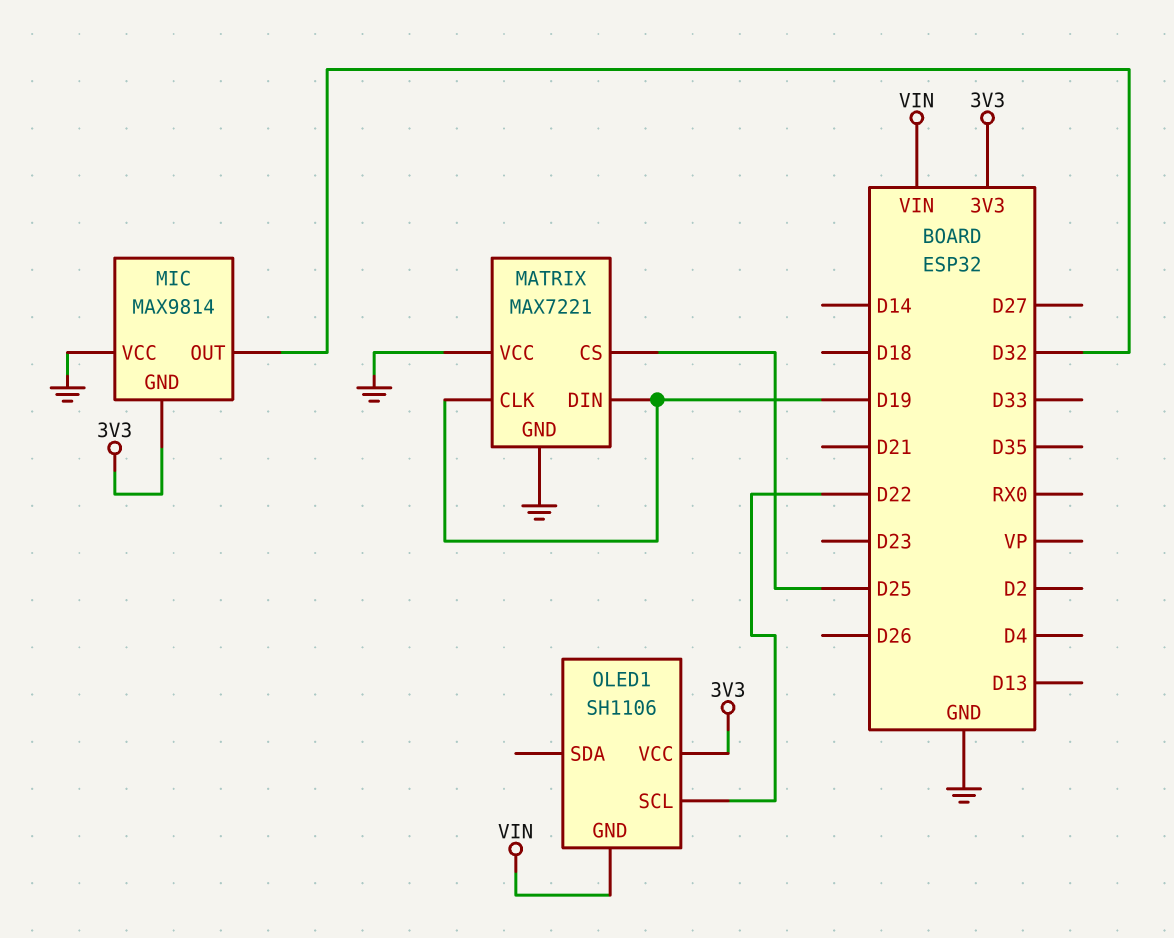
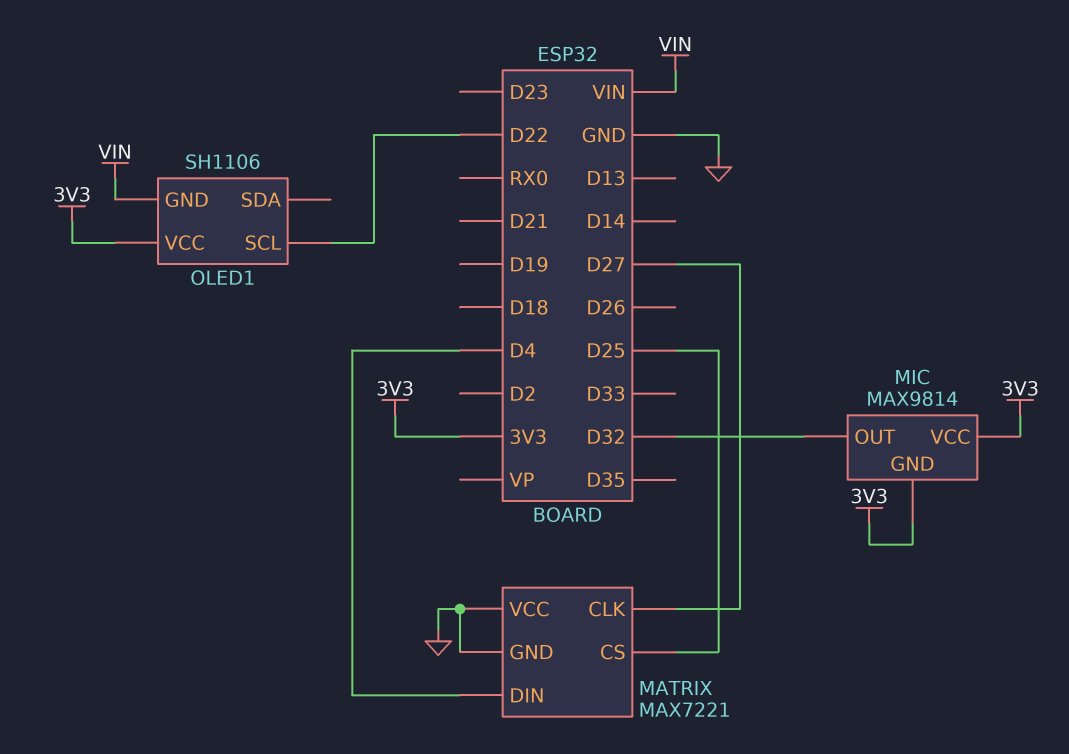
MATRIX pin CLK: D19 -> D27
MATRIX pin DIN: D19 -> D4
MIC pin VCC: GND -> 3V3

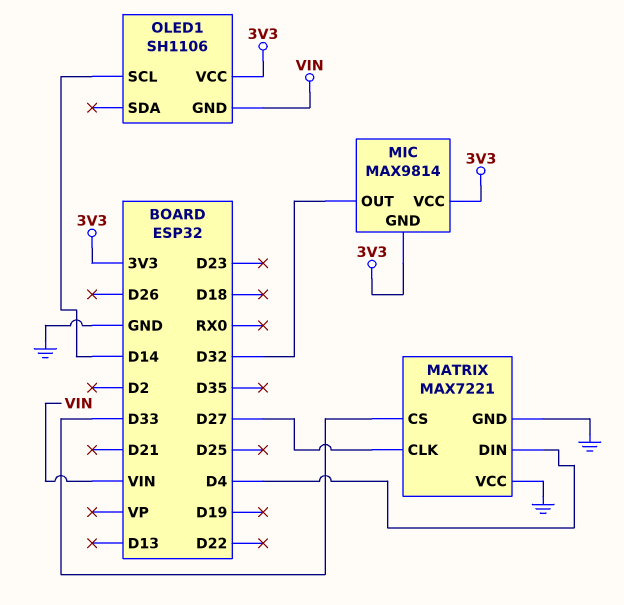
MATRIX pin CS: D25 -> D33
OLED1 pin SCL: D22 -> D14

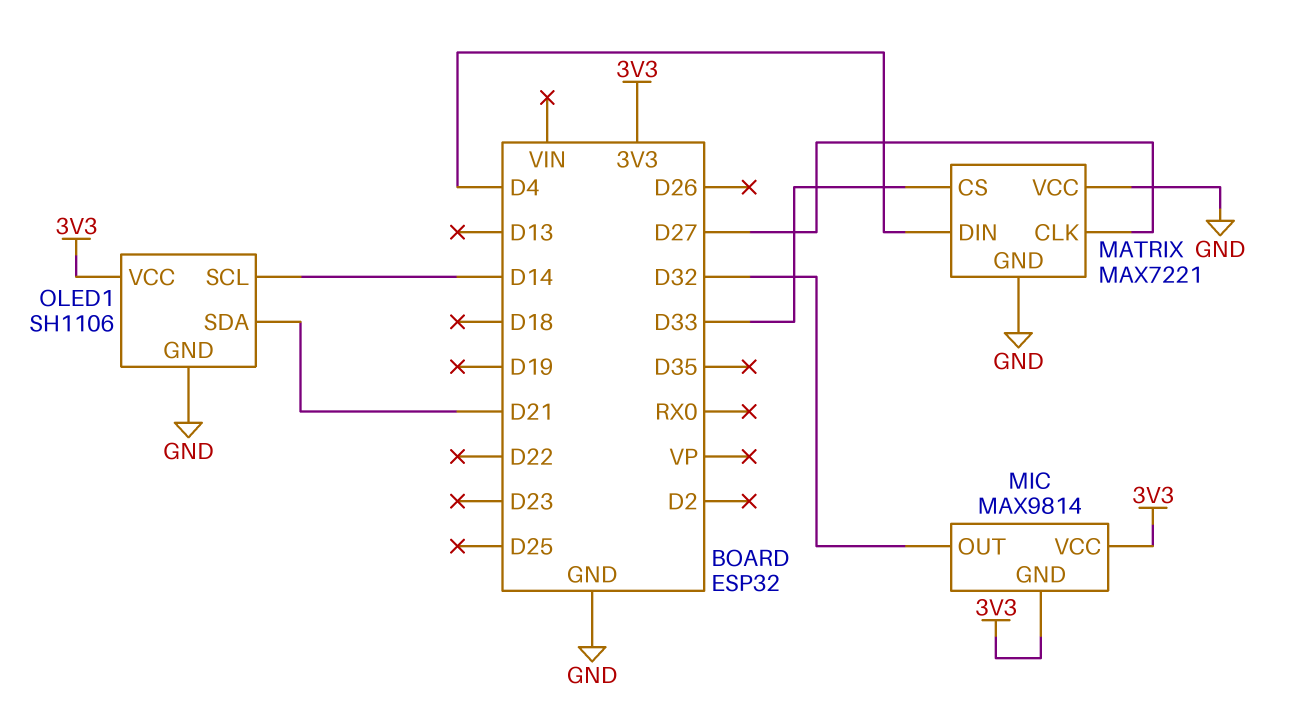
OLED1 pin GND: VIN -> GND
OLED1 pin SDA: none -> D21

